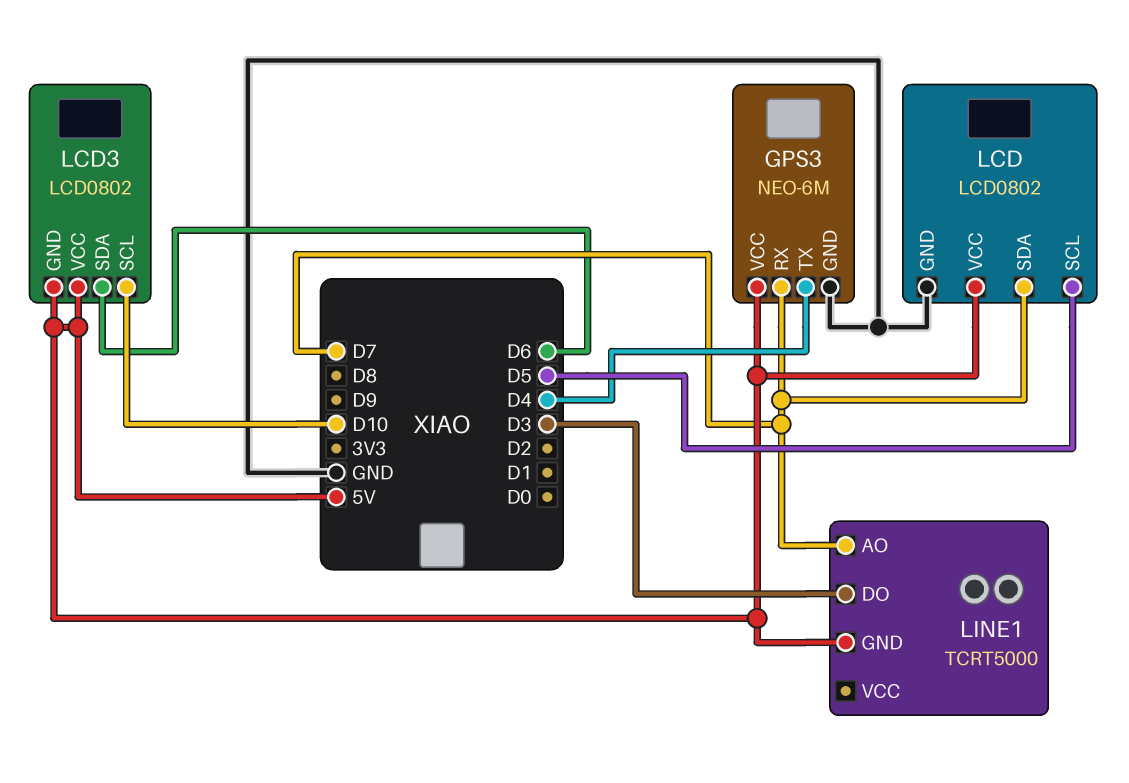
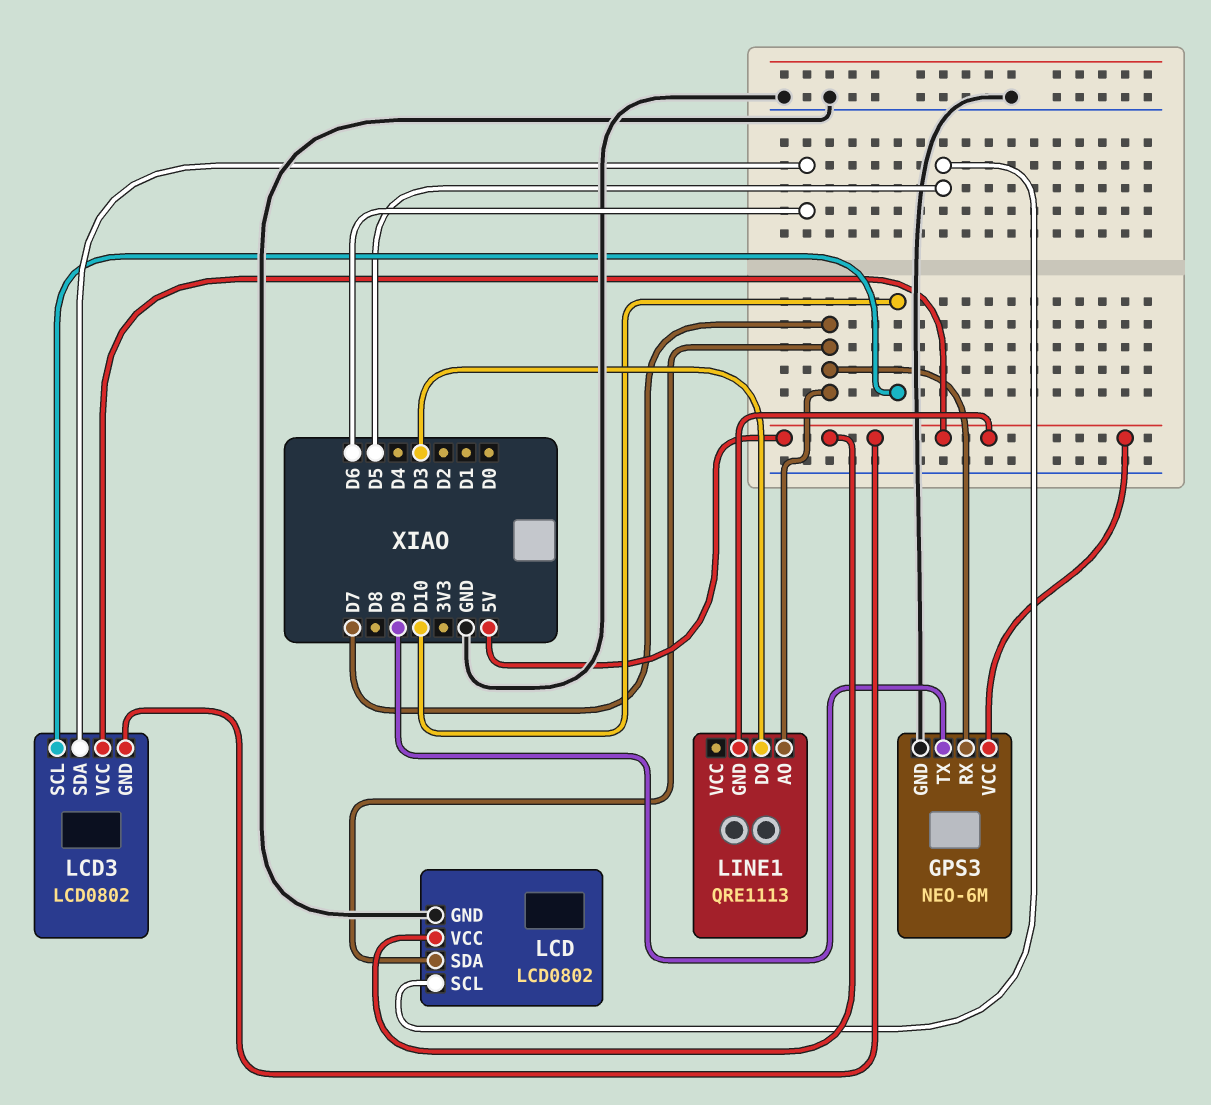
GPS3 pin TX: D4 -> D9
LINE1: TCRT5000 -> QRE1113

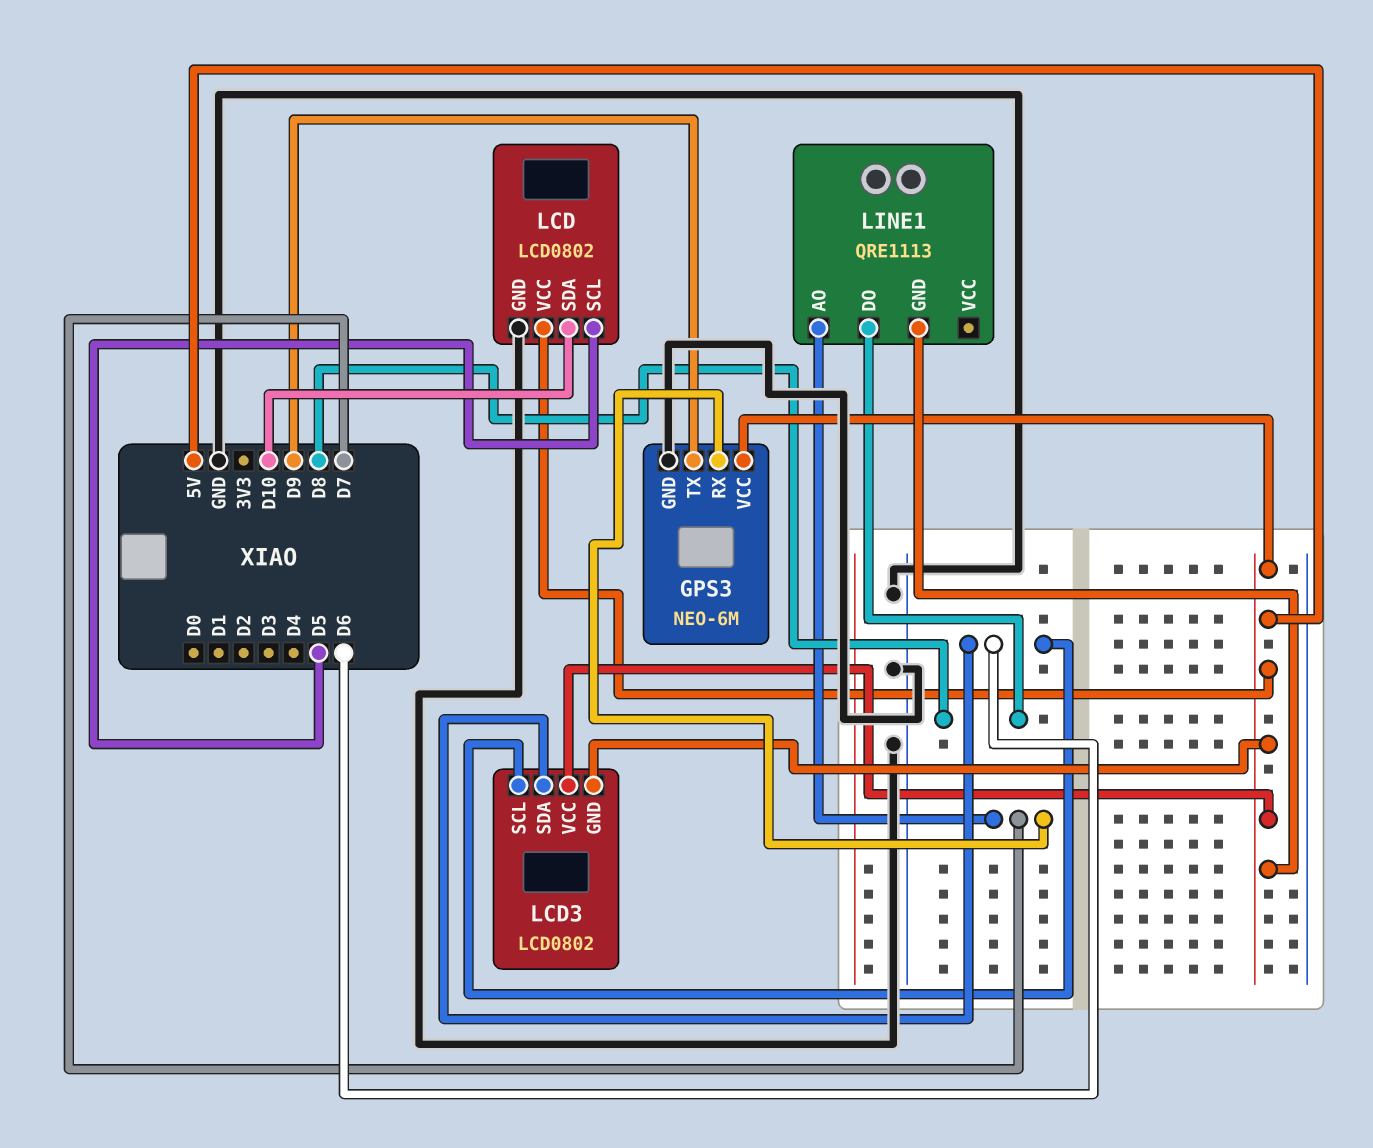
LCD pin SDA: D7 -> D10
LCD3 pin SCL: D10 -> D6
LINE1 pin DO: D3 -> D8

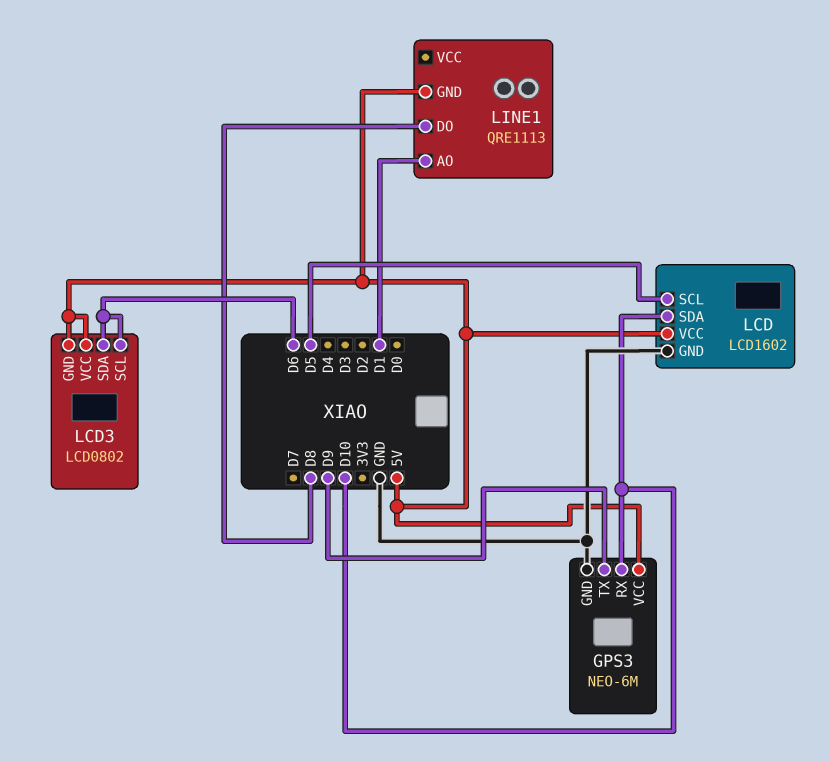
GPS3 pin RX: D7 -> D10
LCD: LCD0802 -> LCD1602
LINE1 pin AO: D7 -> D1

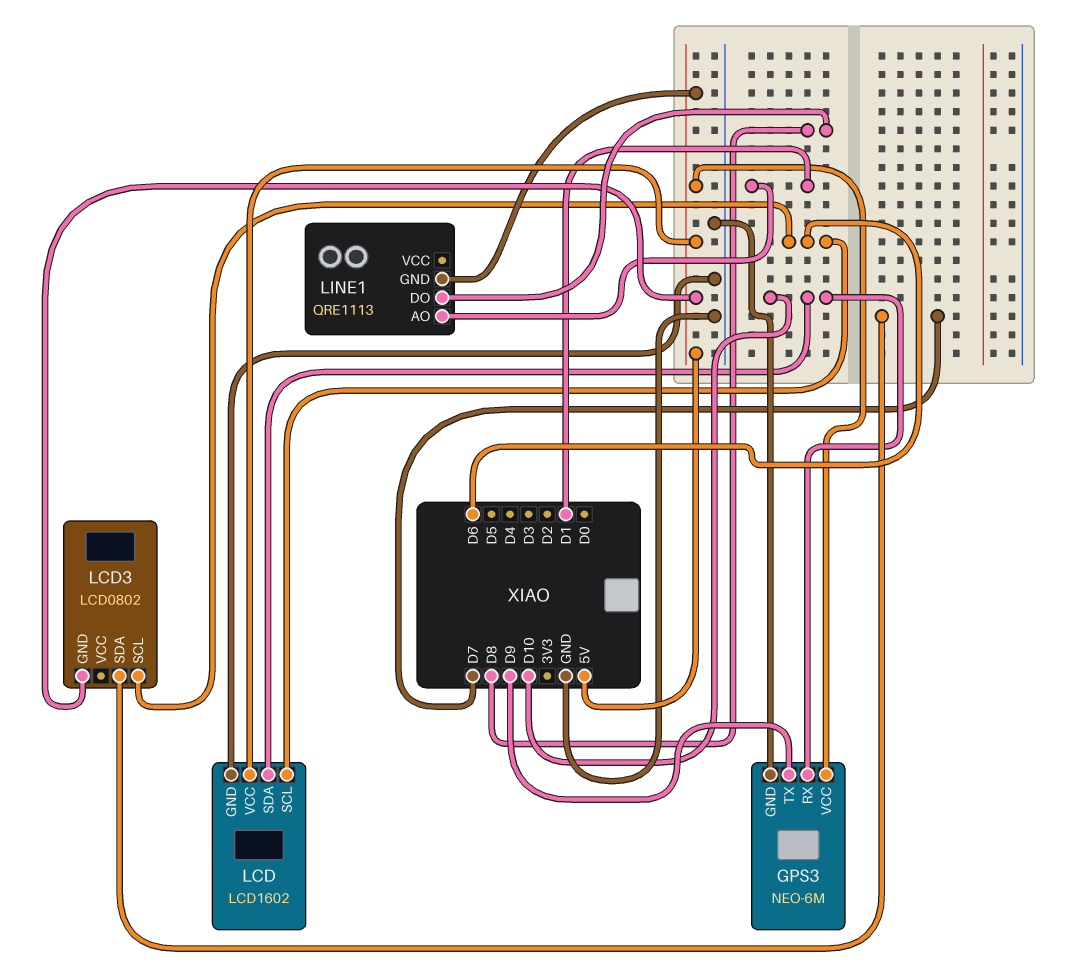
LCD pin SCL: D5 -> D6
LCD3 pin SDA: D6 -> D7
LCD3 pin VCC: 5V -> none

